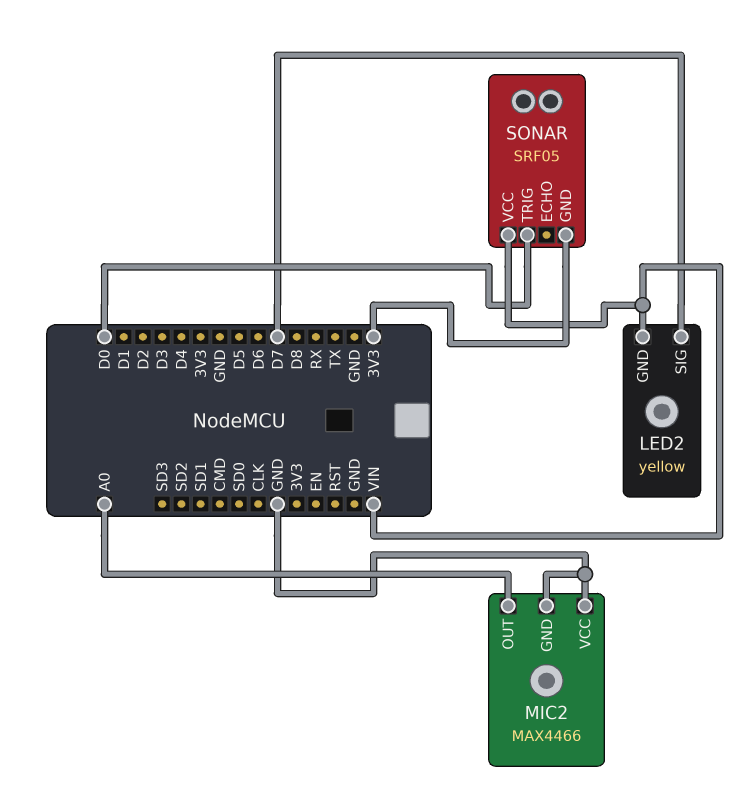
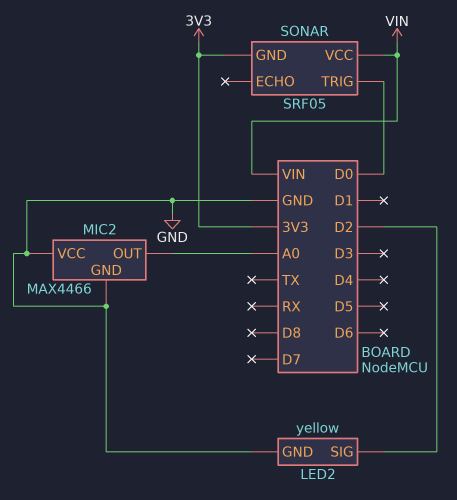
LED2 pin GND: VIN -> GND
LED2 pin SIG: D7 -> D2

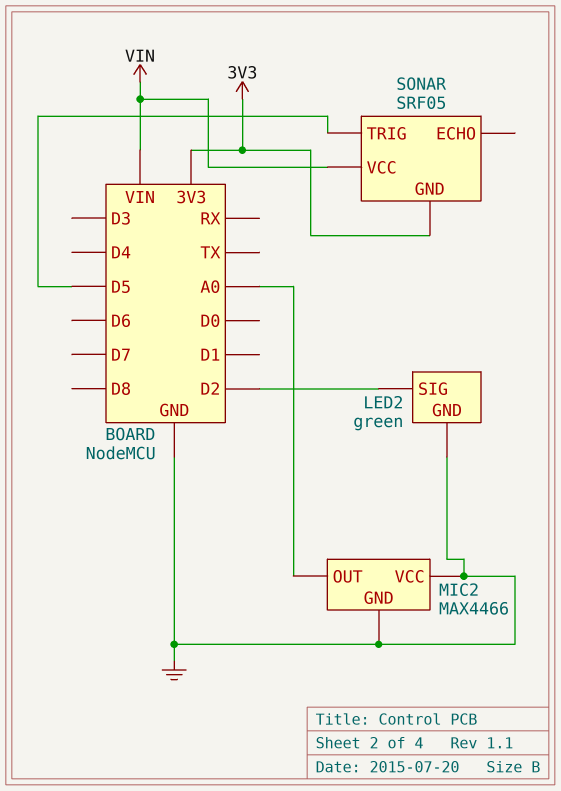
LED2: yellow -> green
SONAR pin TRIG: D0 -> D5

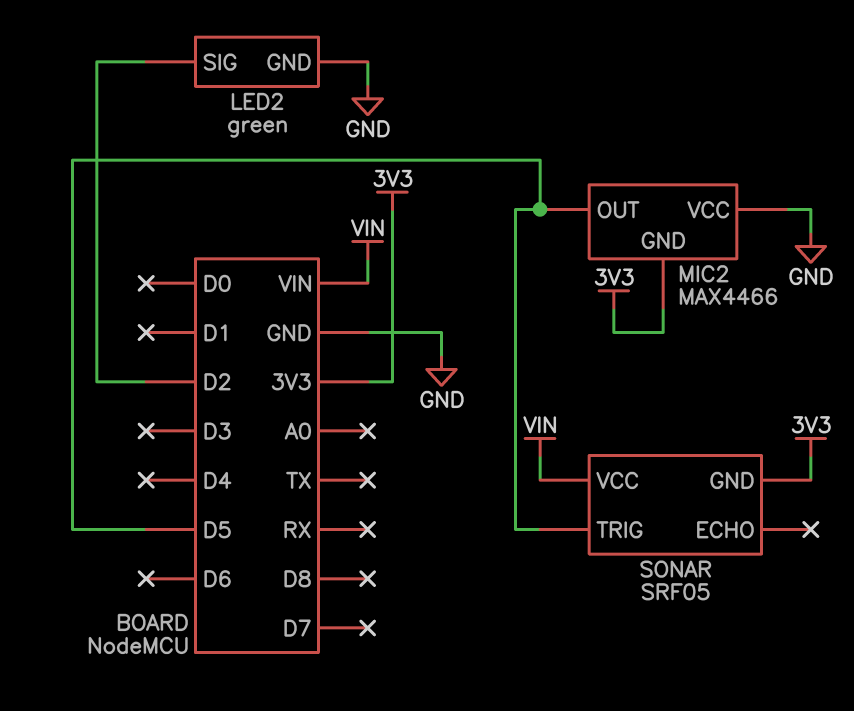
MIC2 pin GND: GND -> 3V3
MIC2 pin OUT: A0 -> D5

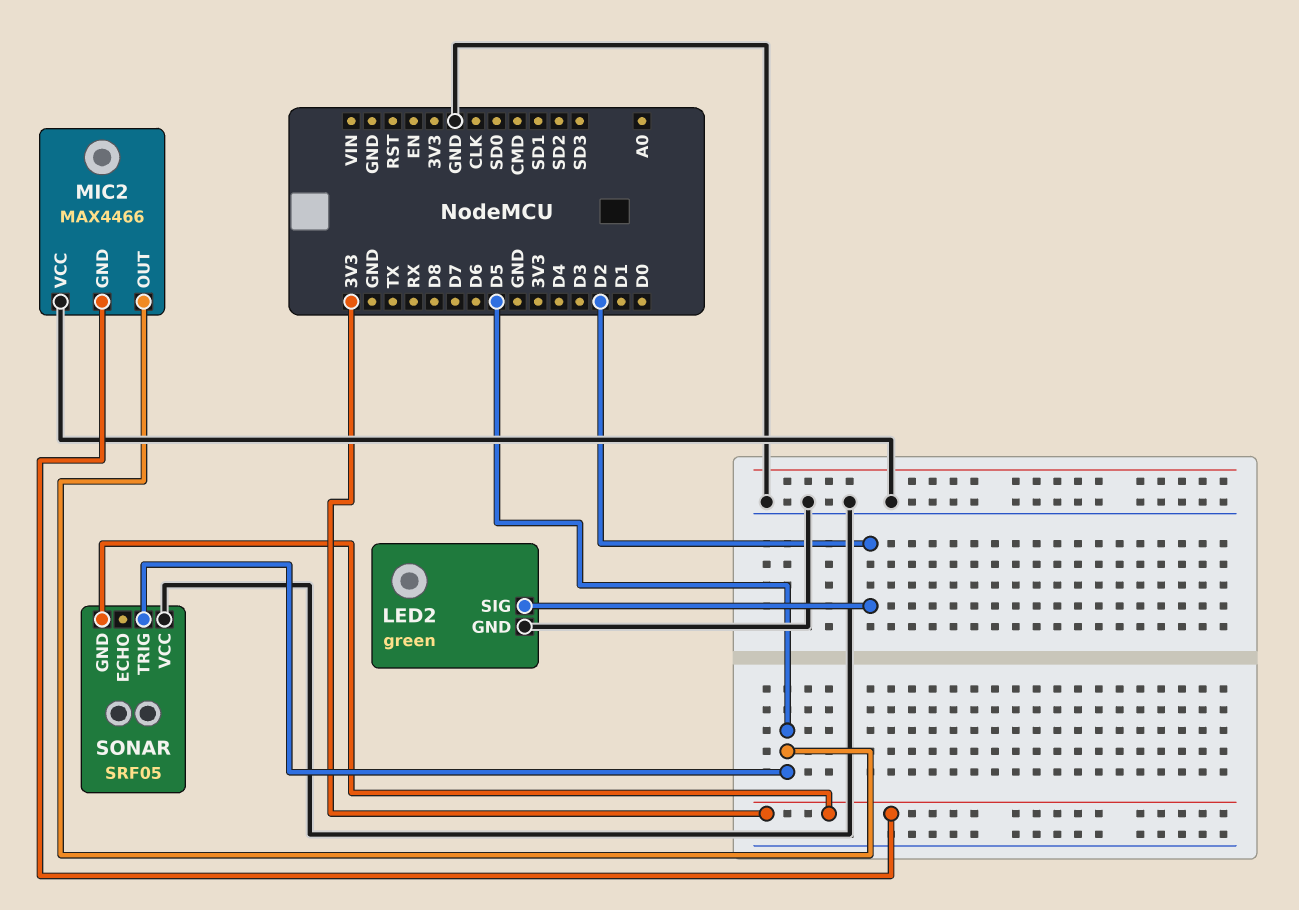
SONAR pin VCC: VIN -> GND

